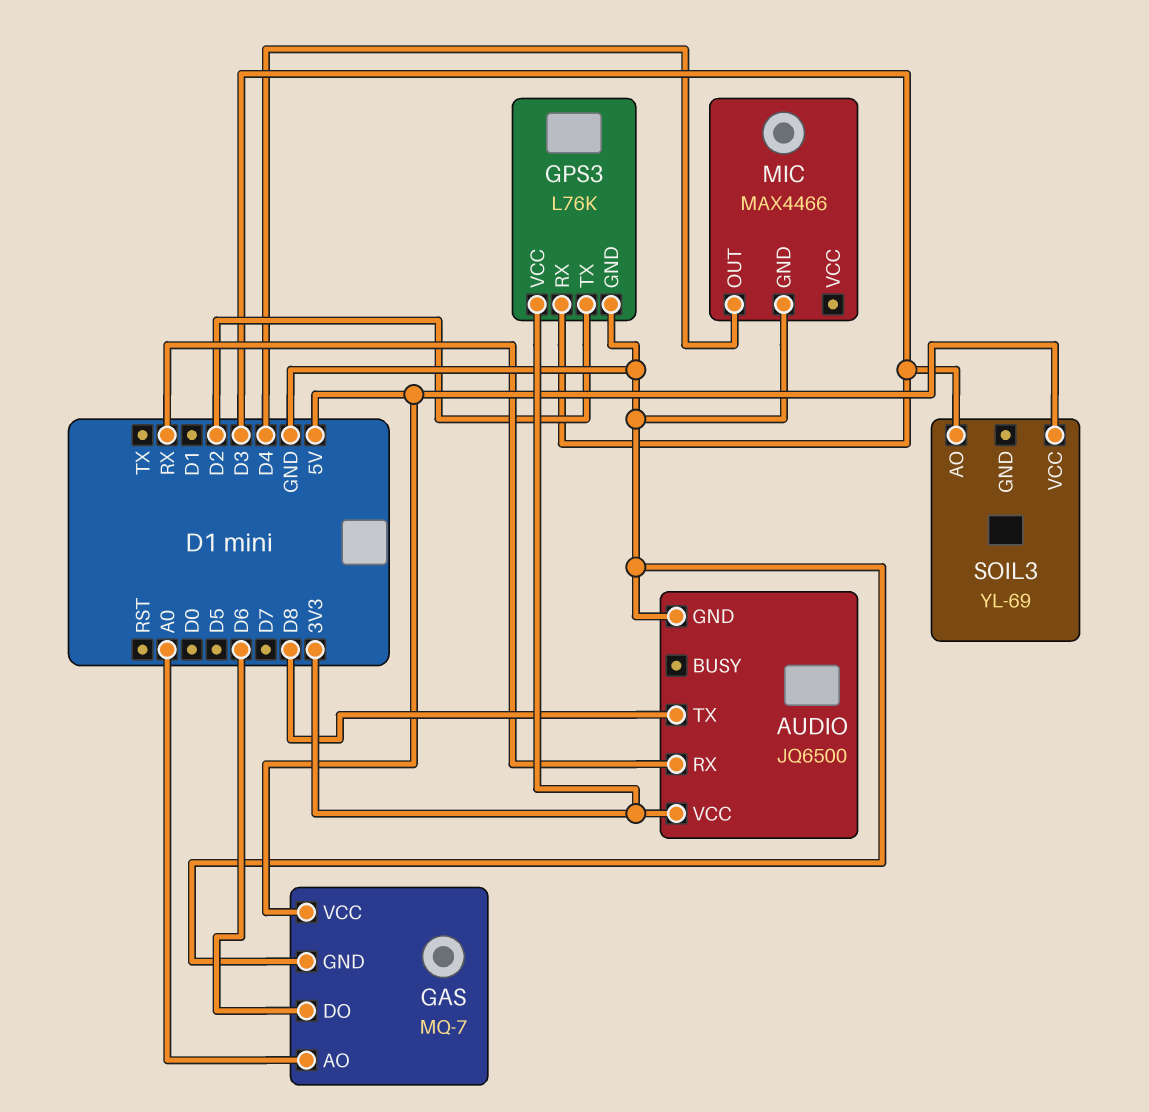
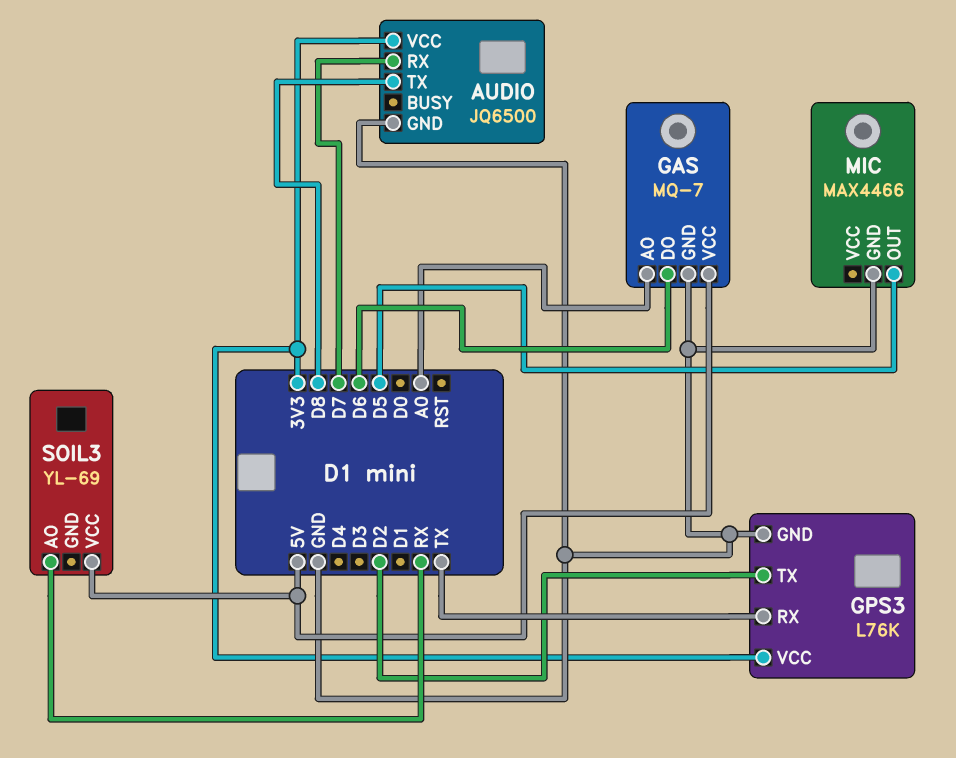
AUDIO pin RX: RX -> D7
GPS3 pin RX: D3 -> TX
MIC pin OUT: D4 -> D5
SOIL3 pin AO: D3 -> RX

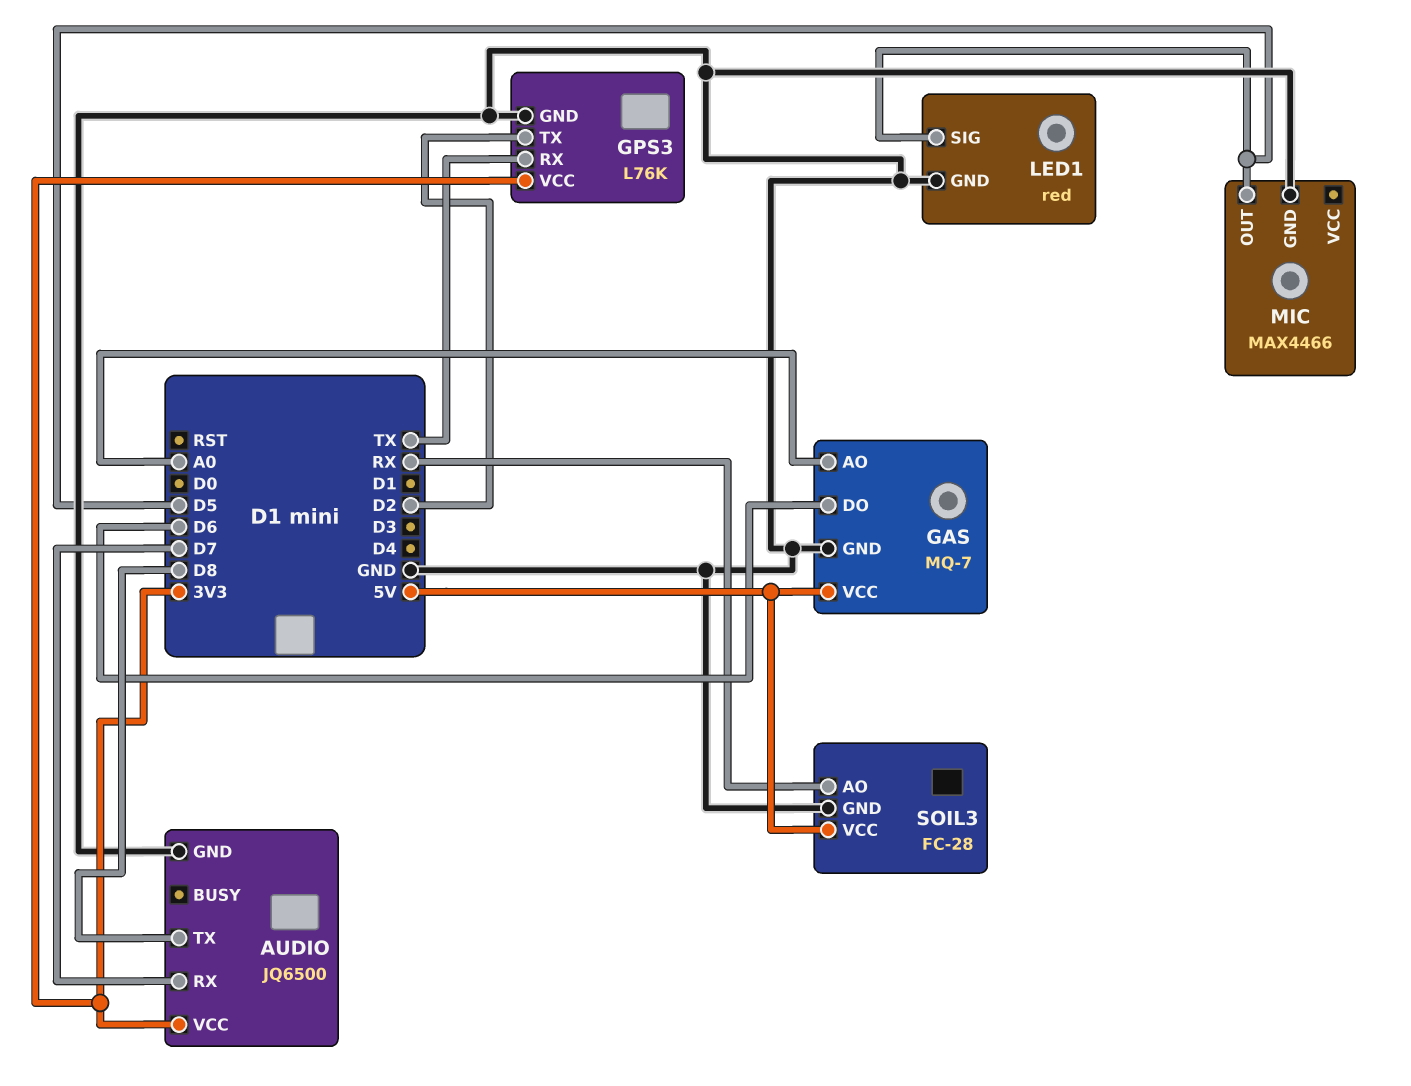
LED1: none -> red
LED1 pin GND: none -> GND
LED1 pin SIG: none -> D5
SOIL3: YL-69 -> FC-28
SOIL3 pin GND: none -> GND

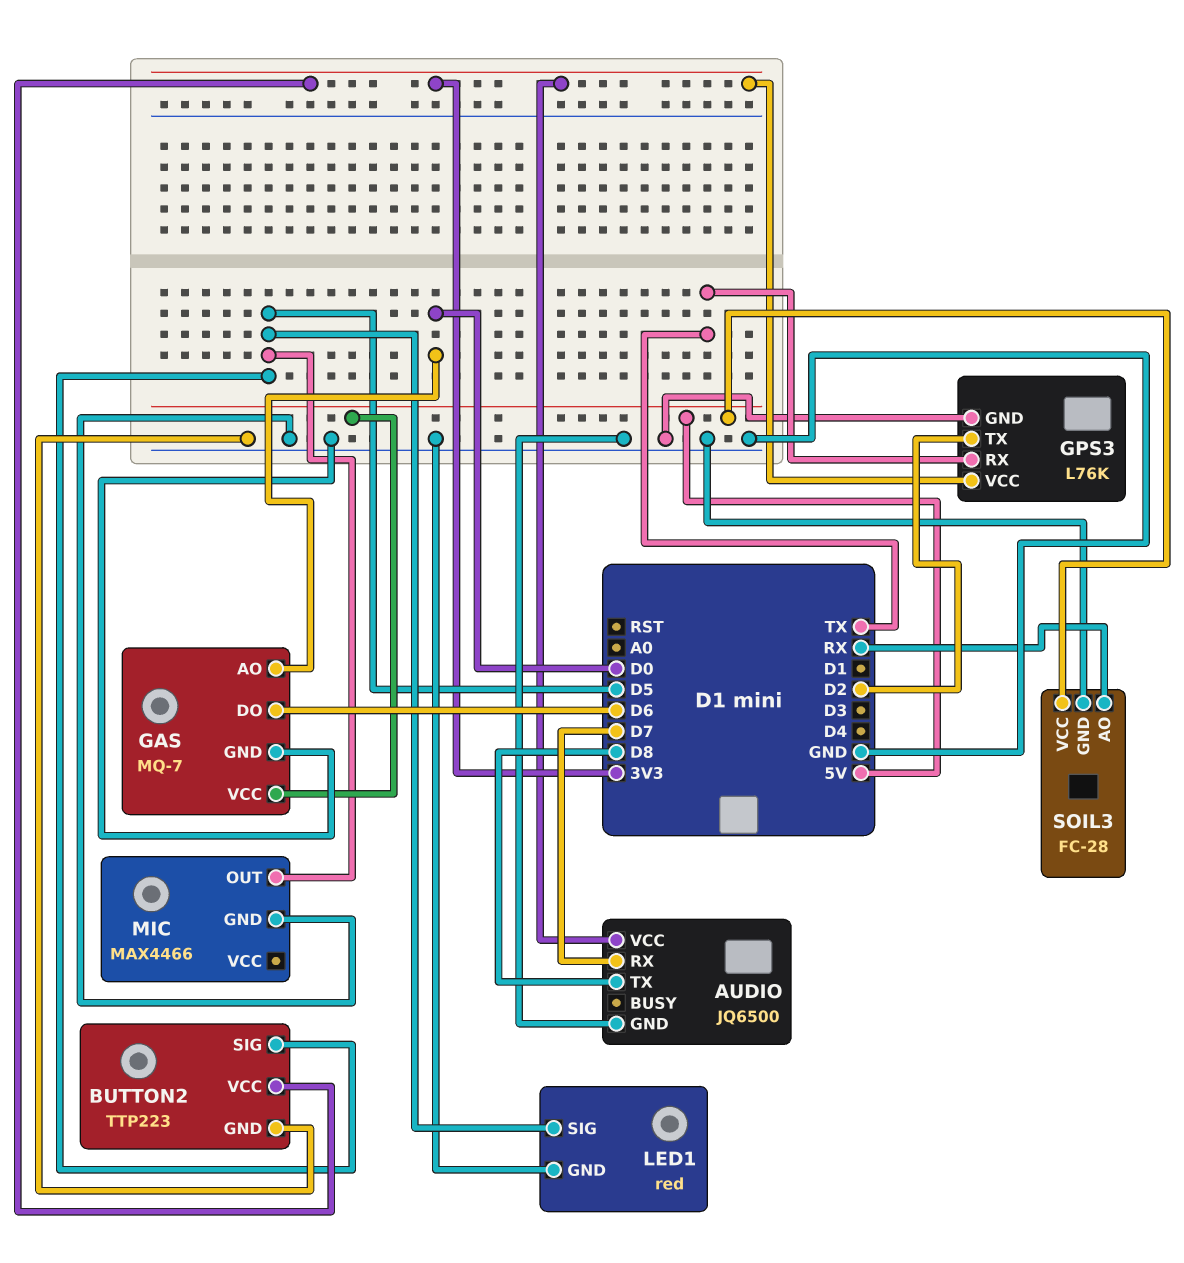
BUTTON2: none -> TTP223
BUTTON2 pin GND: none -> GND
BUTTON2 pin SIG: none -> D5
BUTTON2 pin VCC: none -> 3V3
GAS pin AO: A0 -> D0

